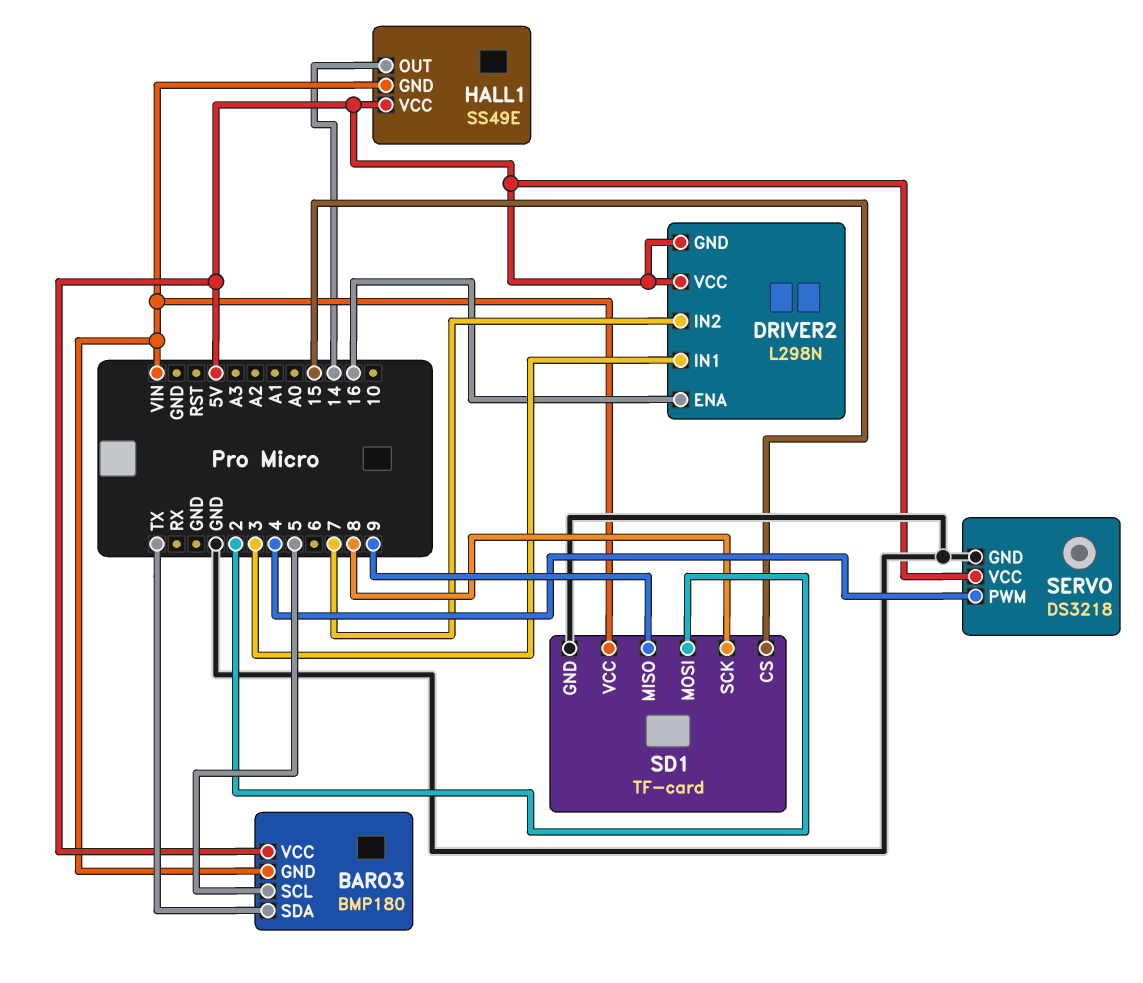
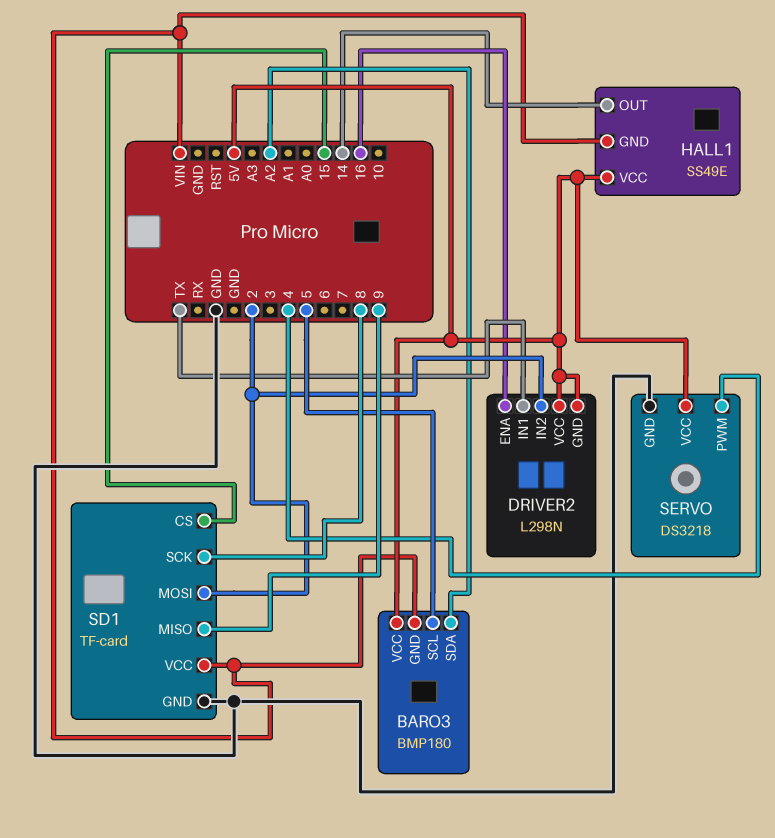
BARO3 pin SDA: TX -> A2
DRIVER2 pin IN1: 3 -> TX
DRIVER2 pin IN2: 7 -> 2

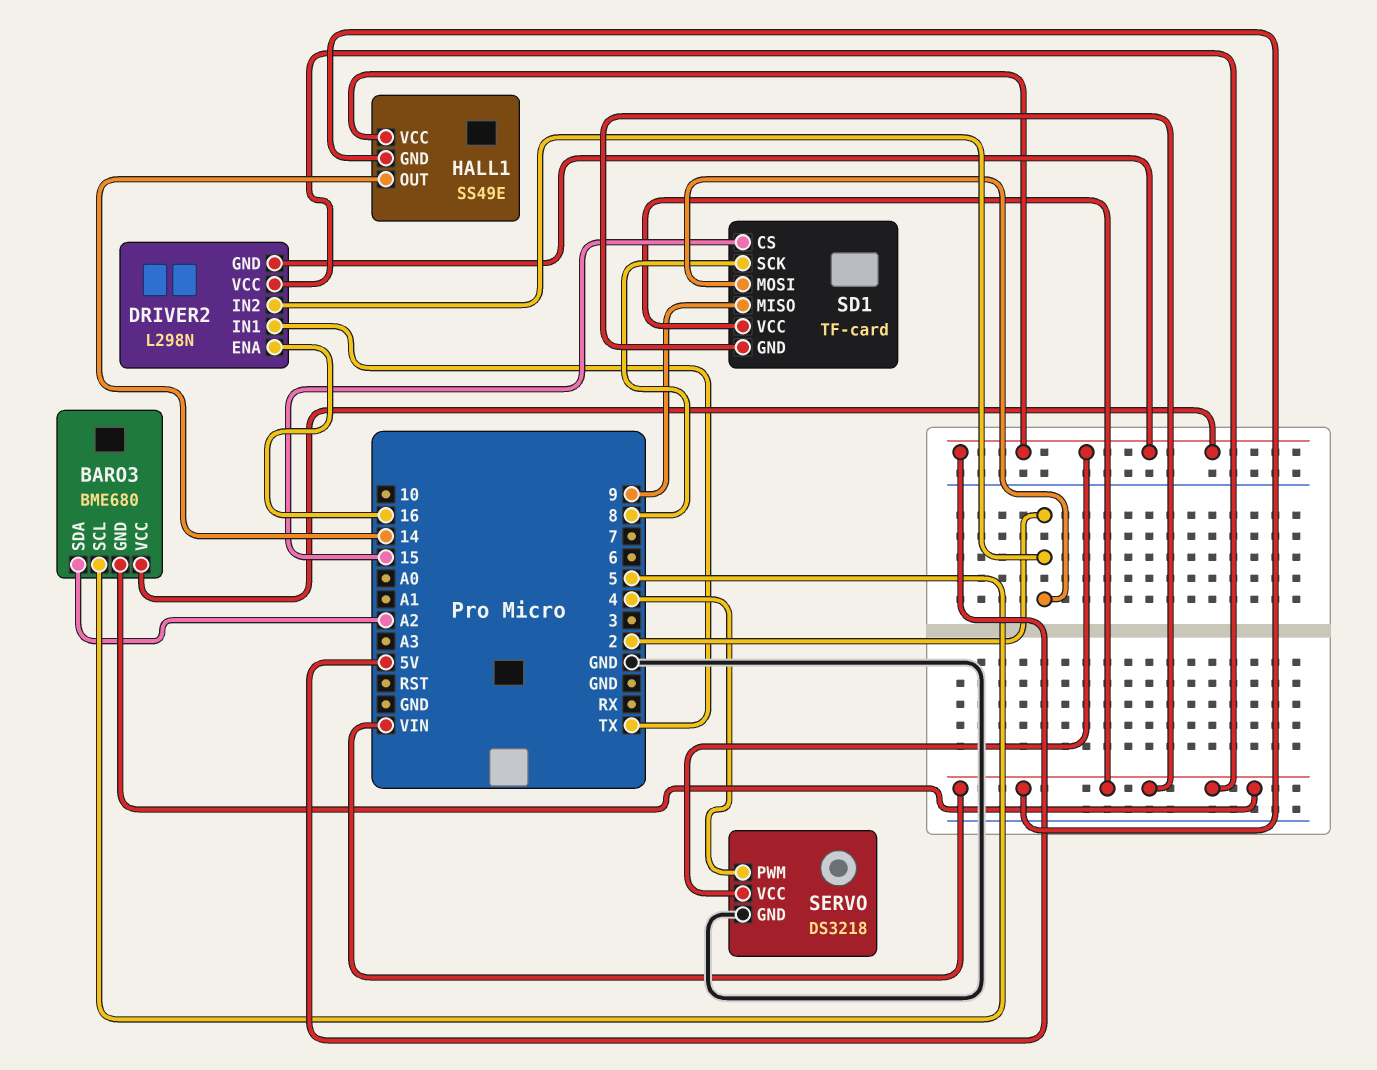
BARO3: BMP180 -> BME680
DRIVER2 pin VCC: 5V -> VIN
SD1 pin GND: GND -> VIN

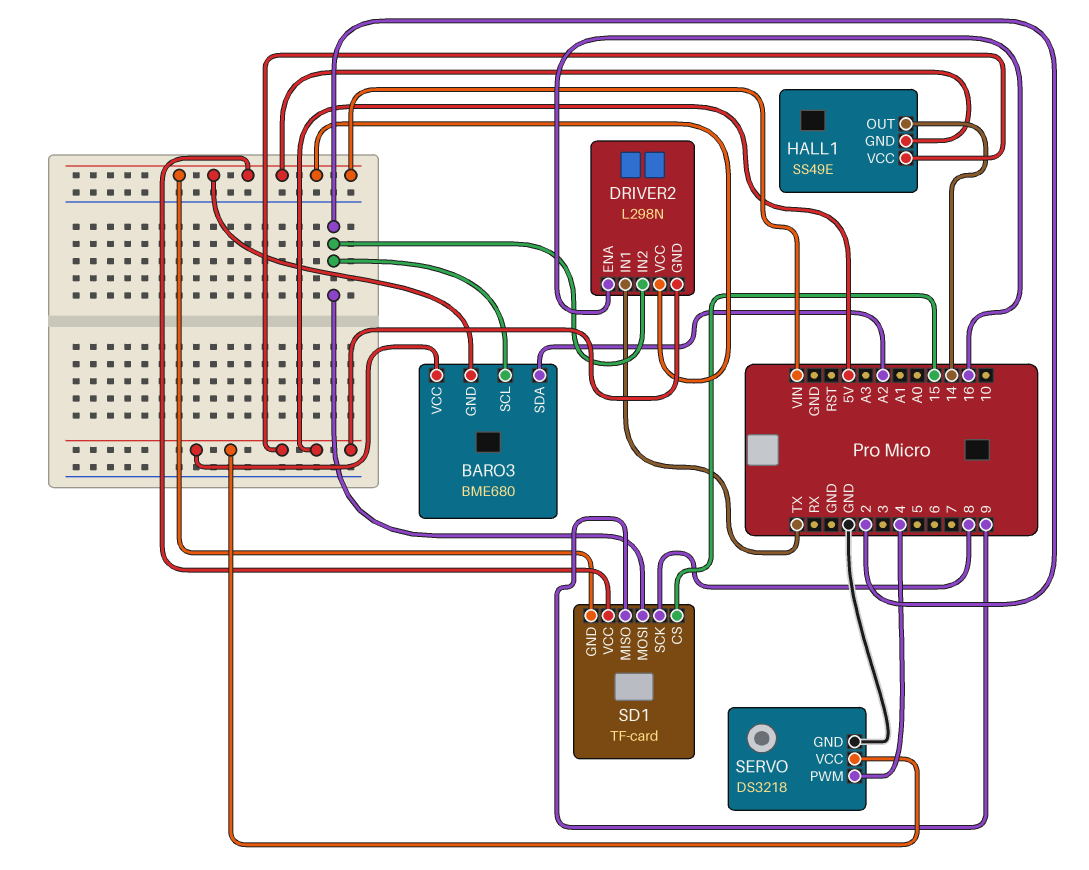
BARO3 pin SCL: 5 -> 2

